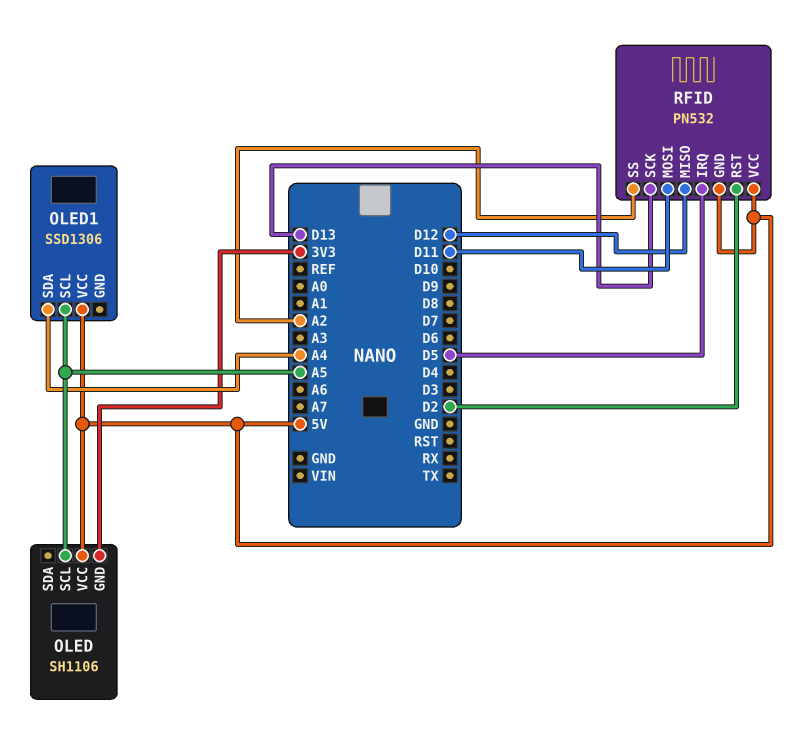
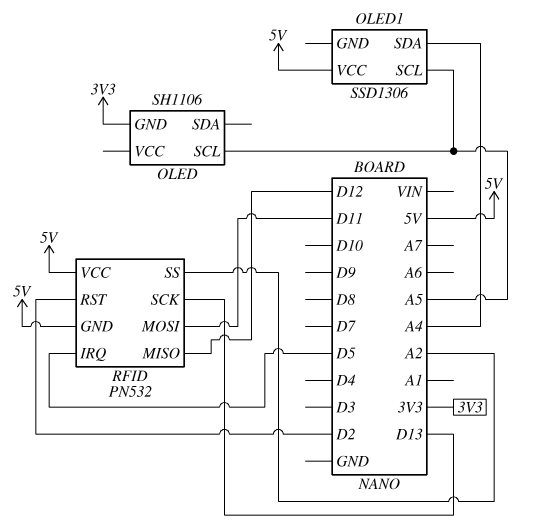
OLED pin VCC: 5V -> none

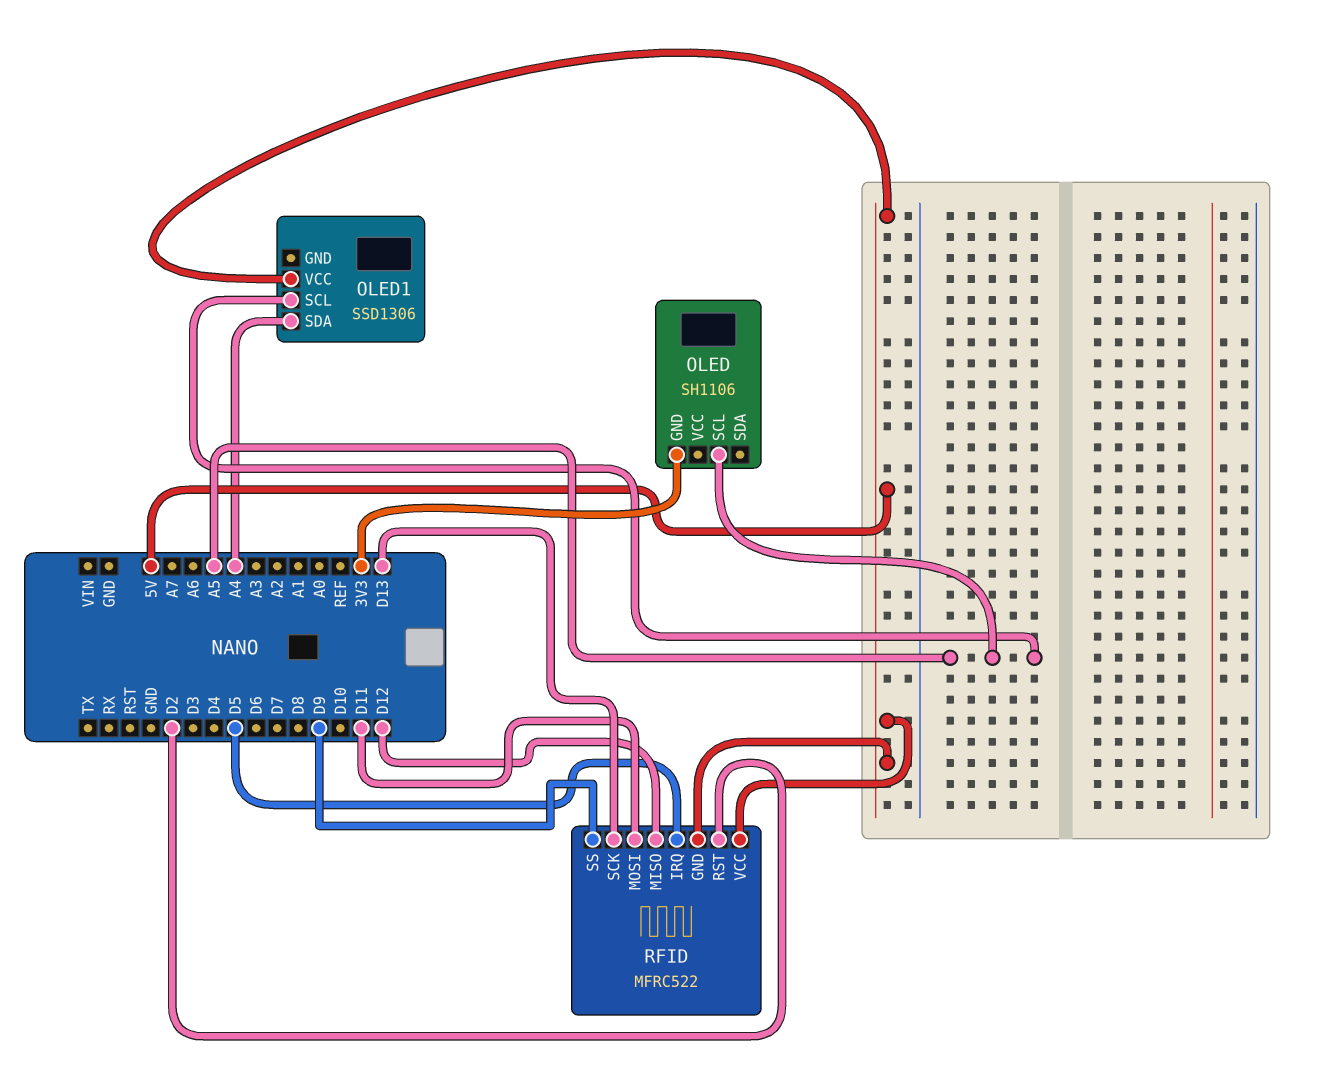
RFID: PN532 -> MFRC522
RFID pin SS: A2 -> D9

